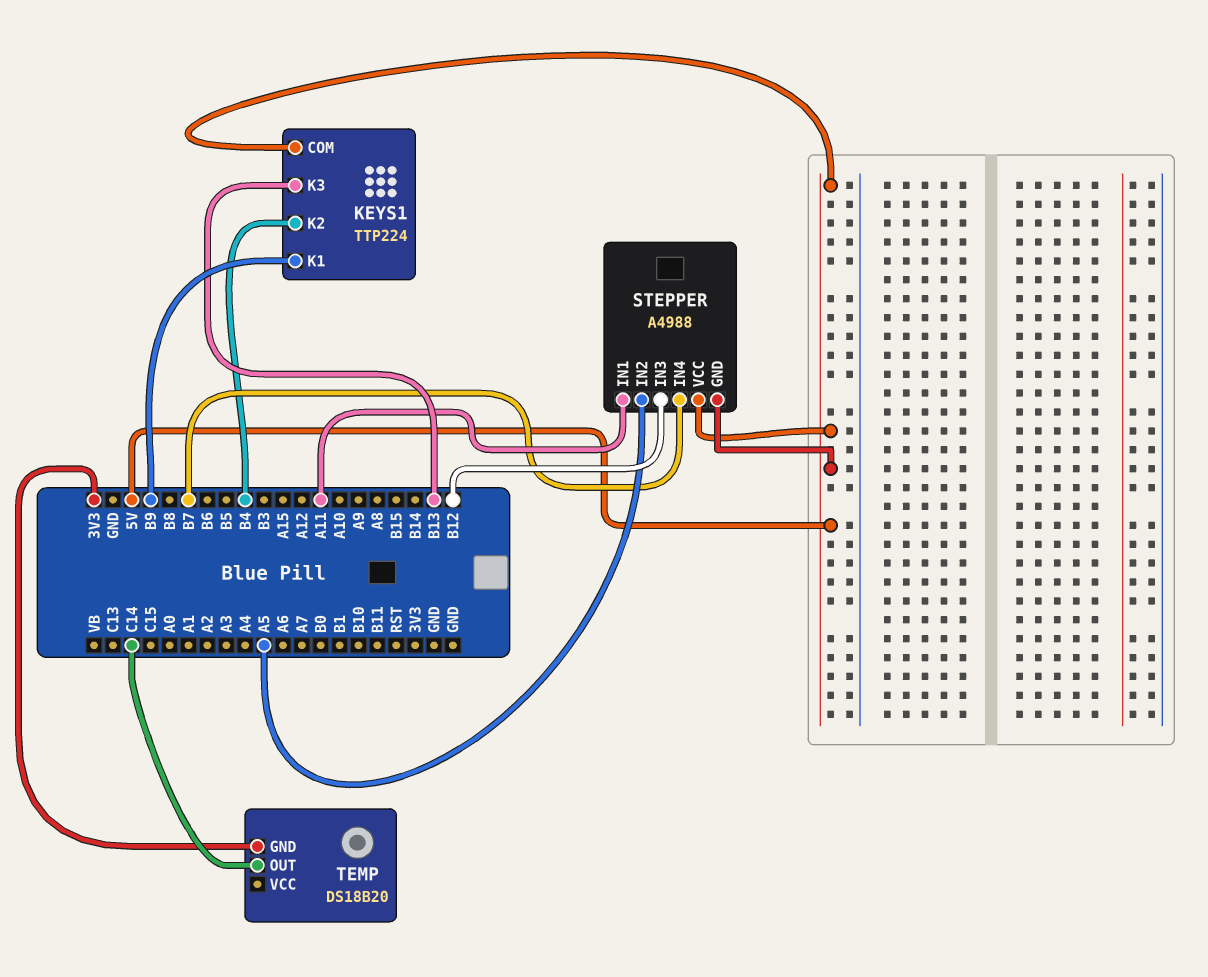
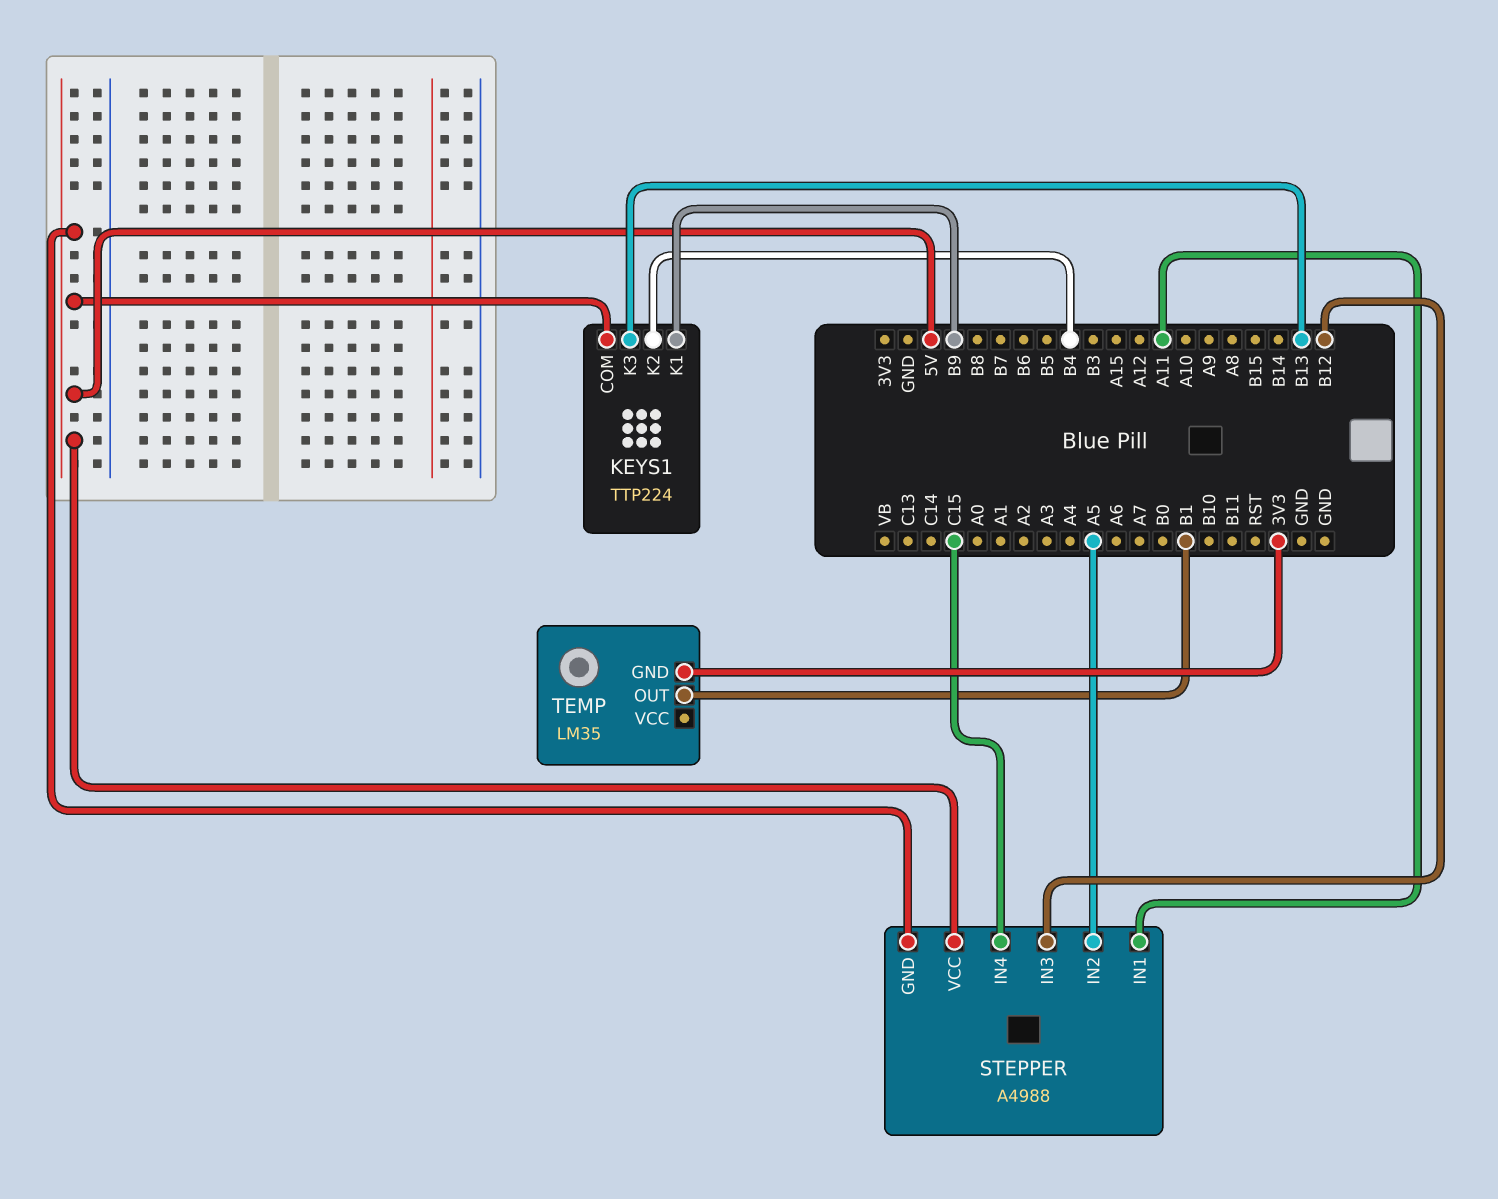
STEPPER pin IN4: B7 -> C15
TEMP: DS18B20 -> LM35
TEMP pin OUT: C14 -> B1

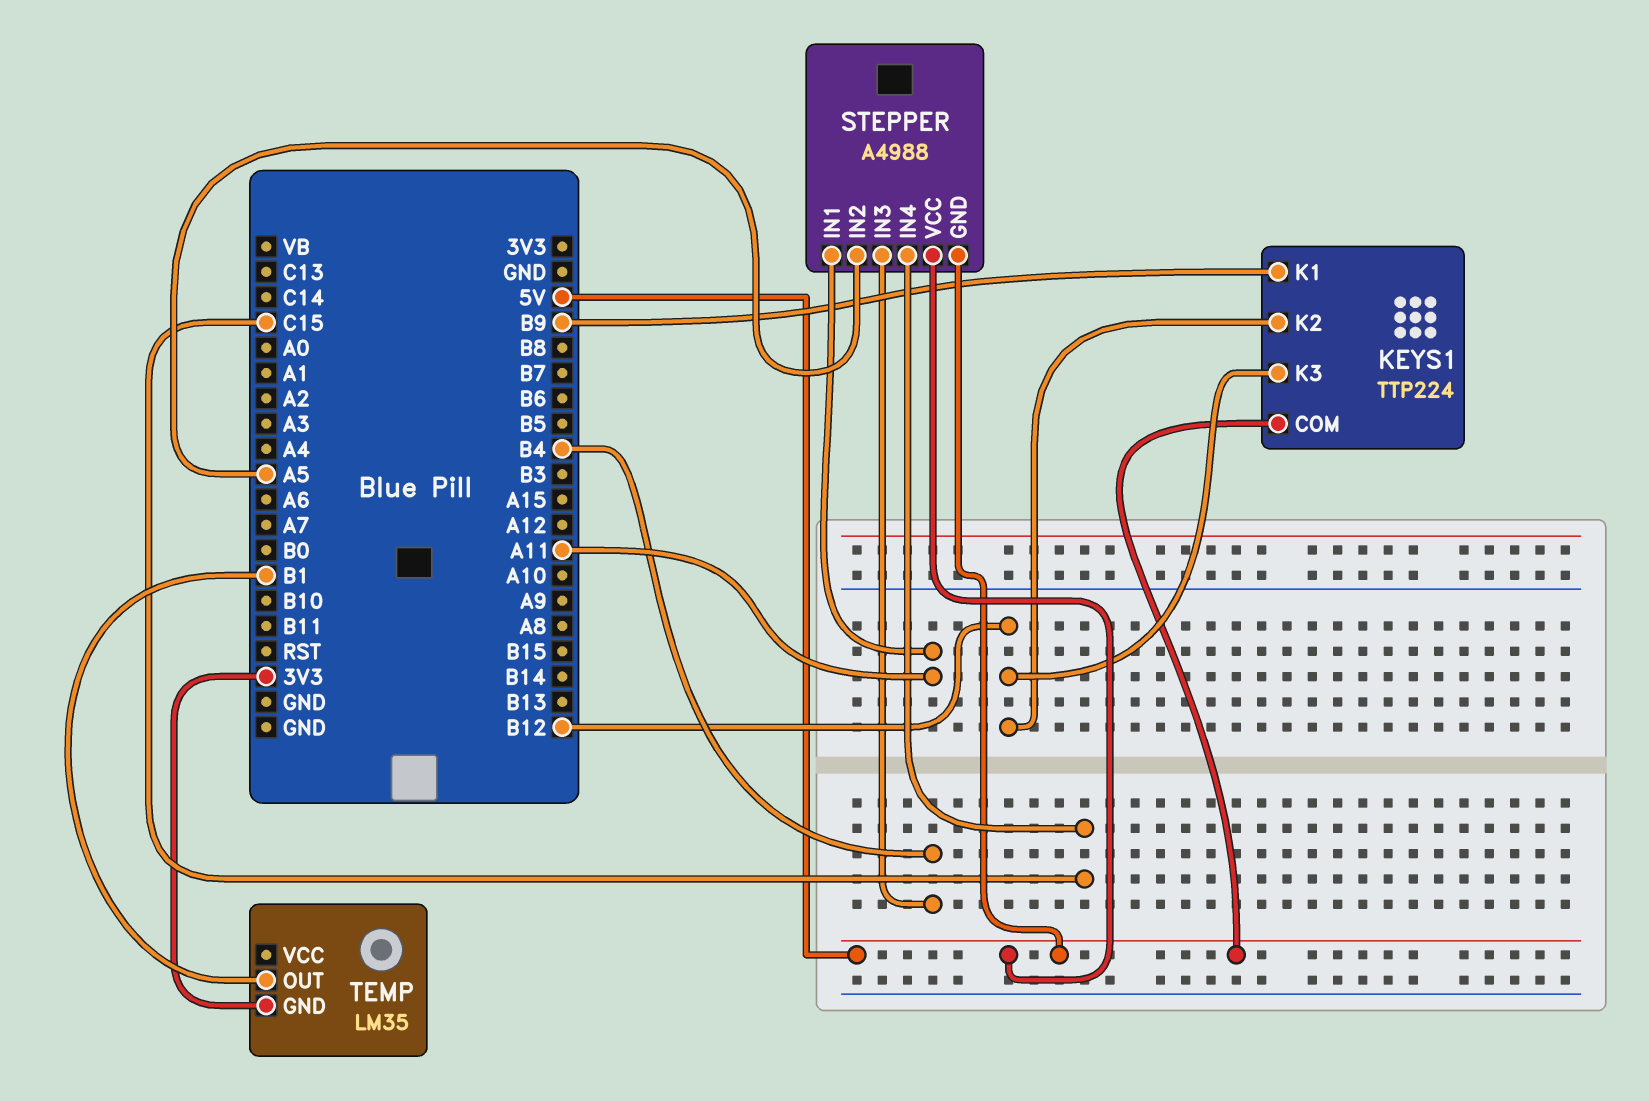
KEYS1 pin K2: B4 -> B12
KEYS1 pin K3: B13 -> B12
STEPPER pin IN3: B12 -> B4

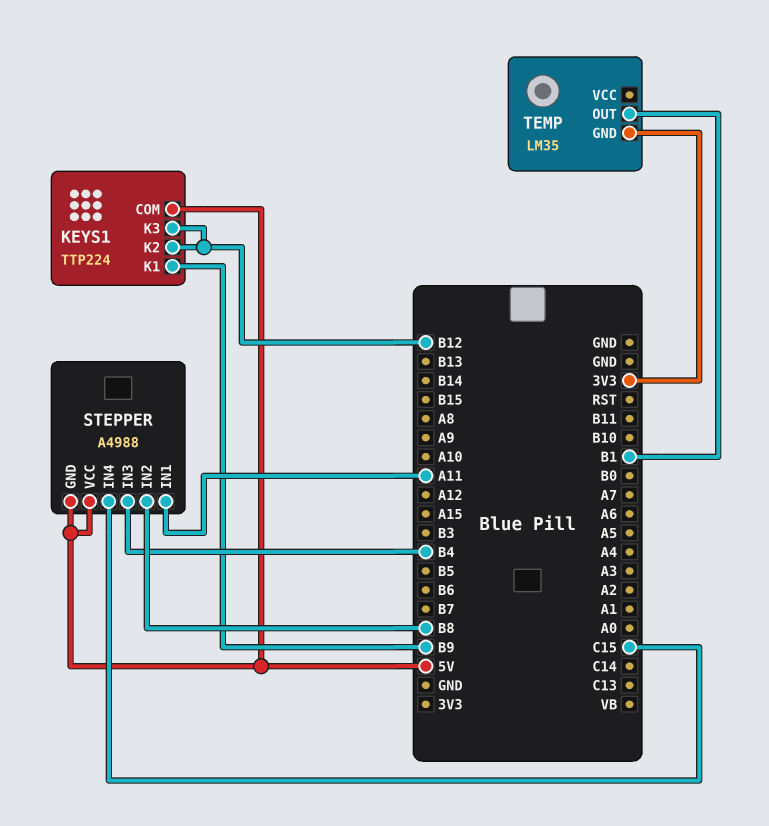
STEPPER pin IN2: A5 -> B8

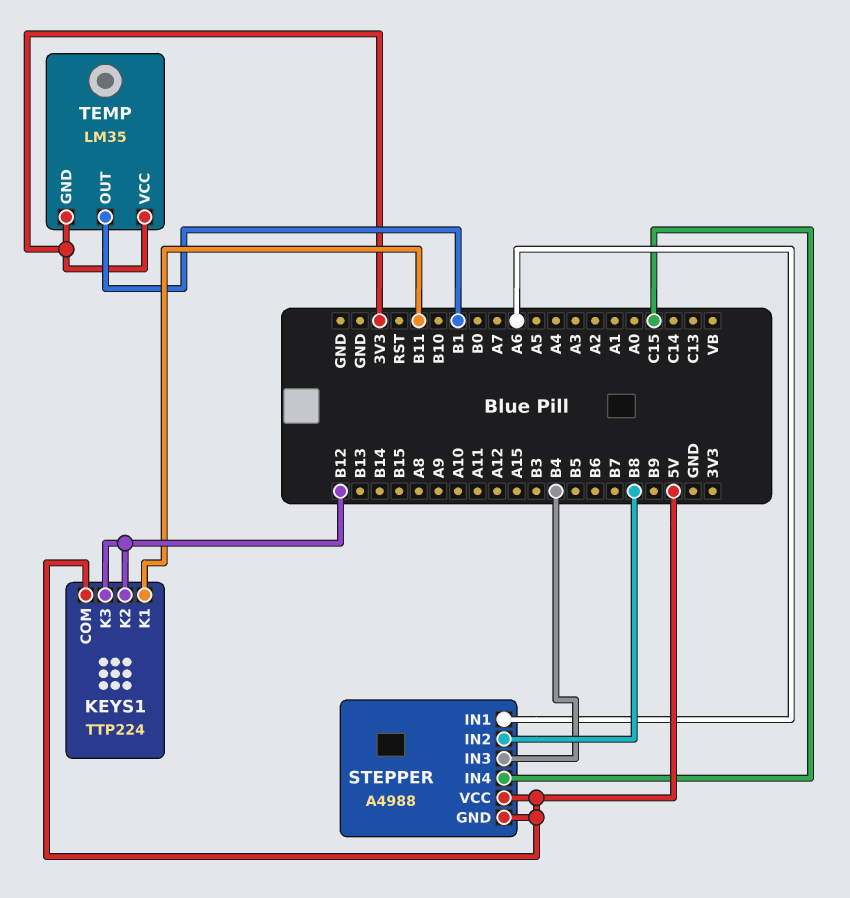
KEYS1 pin K1: B9 -> B11
STEPPER pin IN1: A11 -> A6
TEMP pin VCC: none -> 3V3

